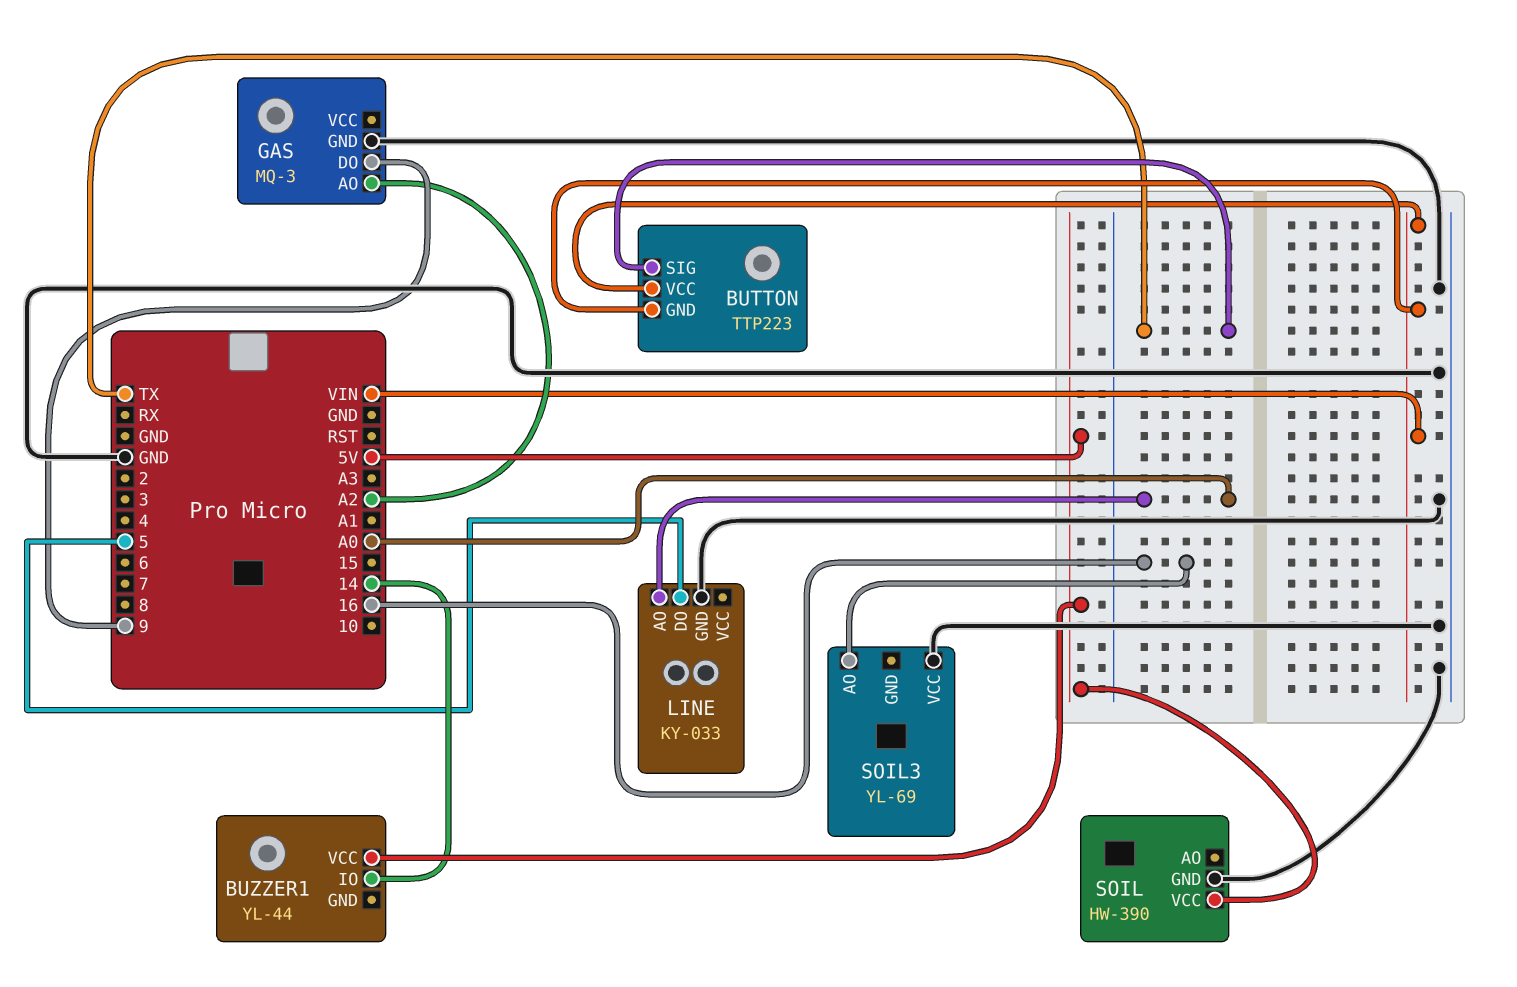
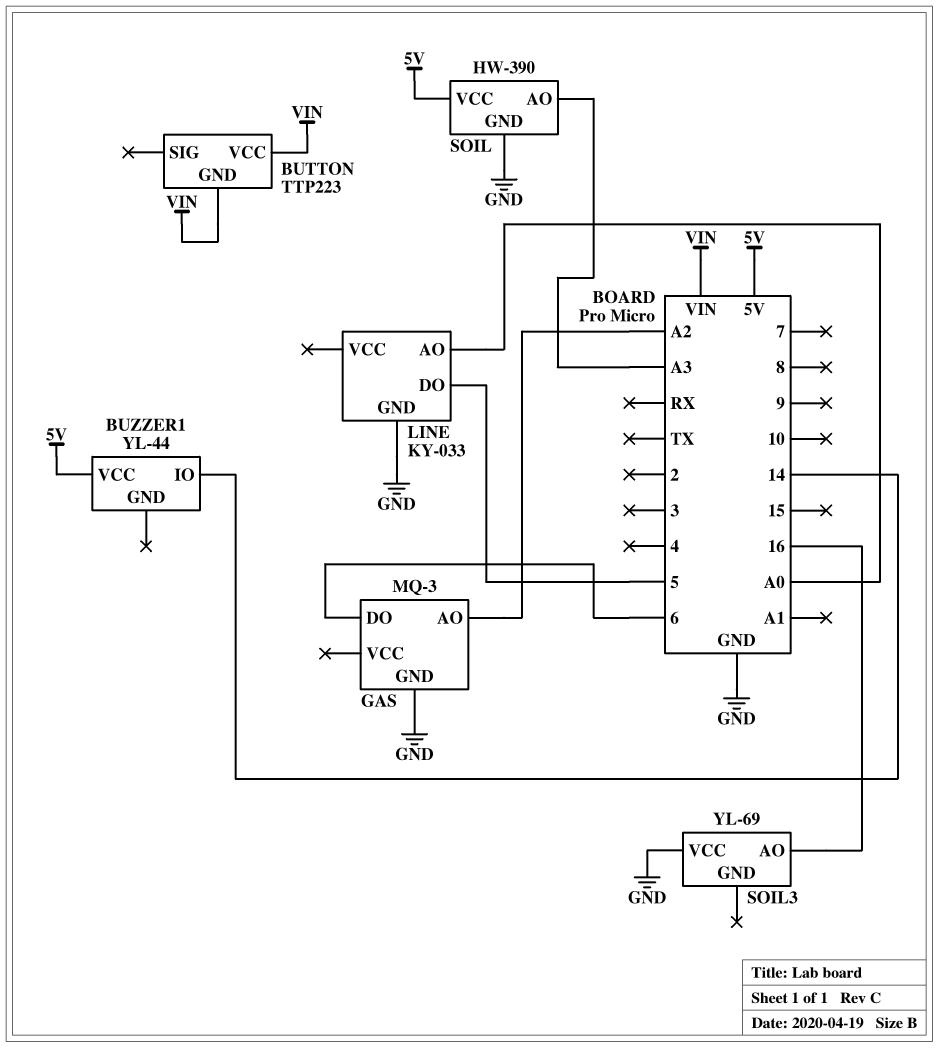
BUTTON pin SIG: TX -> none
GAS pin DO: 9 -> 6
SOIL pin AO: none -> A3

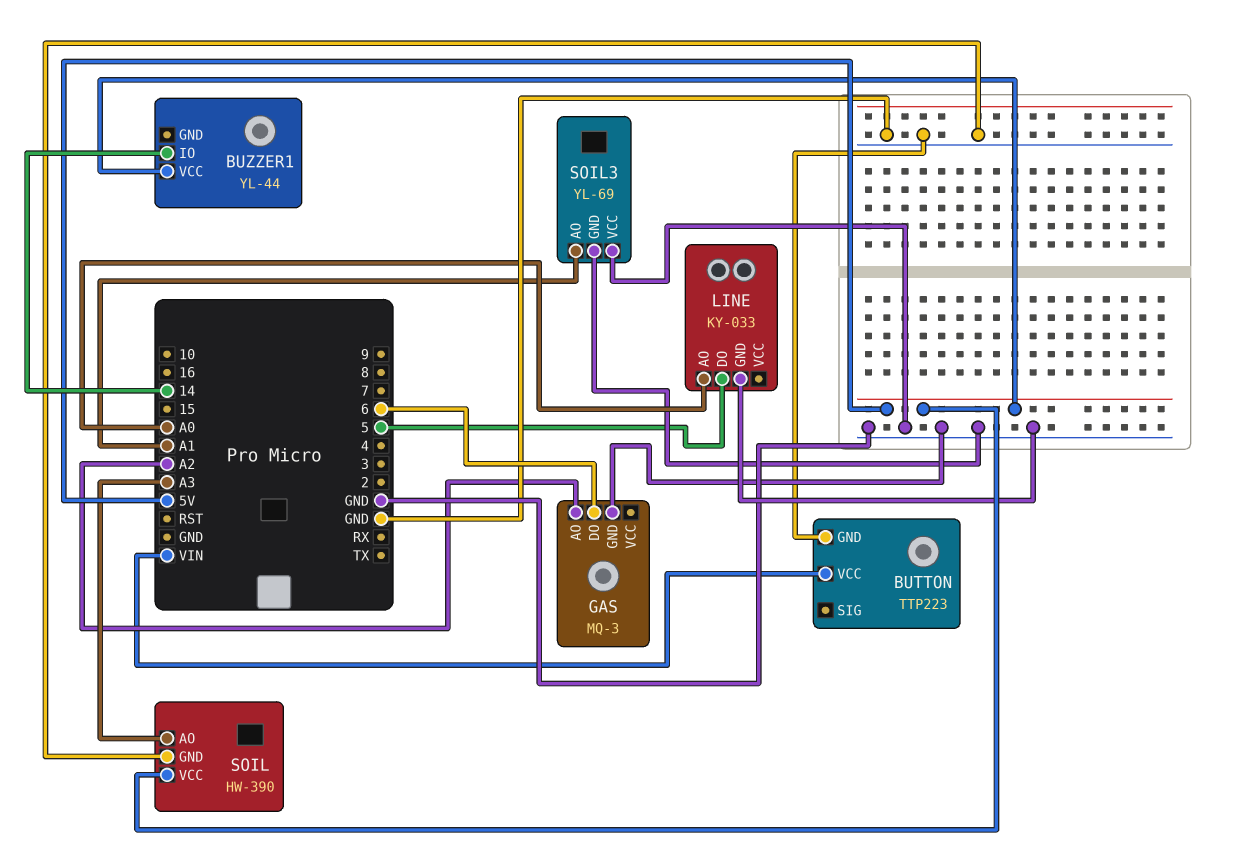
BUTTON pin GND: VIN -> GND
SOIL3 pin AO: 16 -> A1
SOIL3 pin GND: none -> GND

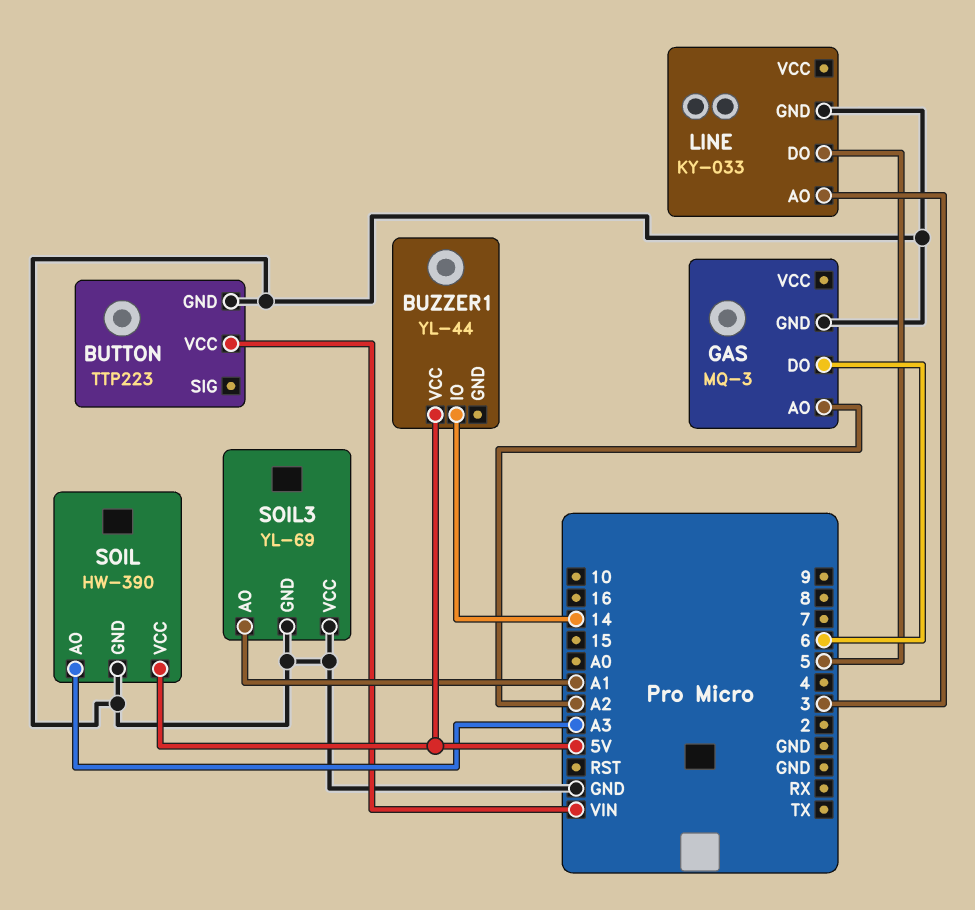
LINE pin AO: A0 -> 3

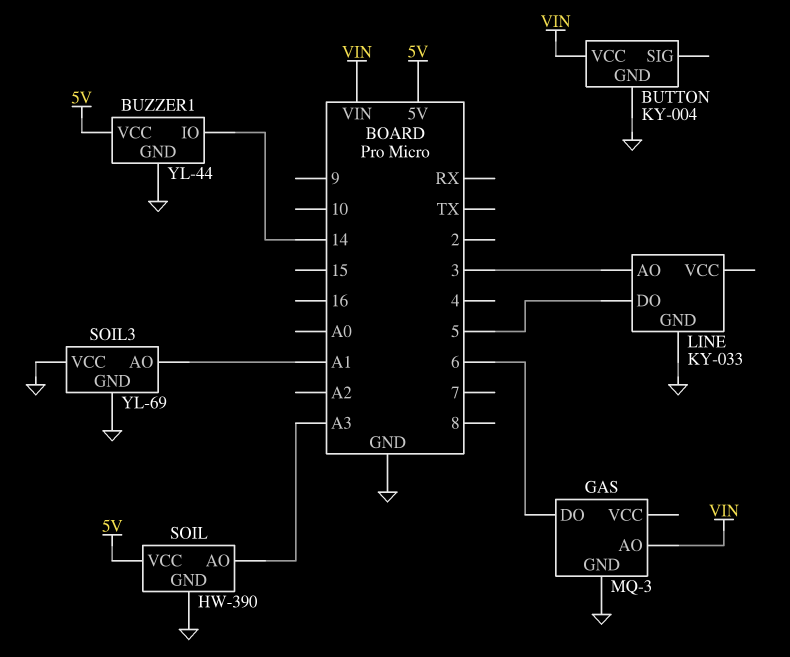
BUTTON: TTP223 -> KY-004
BUZZER1 pin GND: none -> GND
GAS pin AO: A2 -> VIN

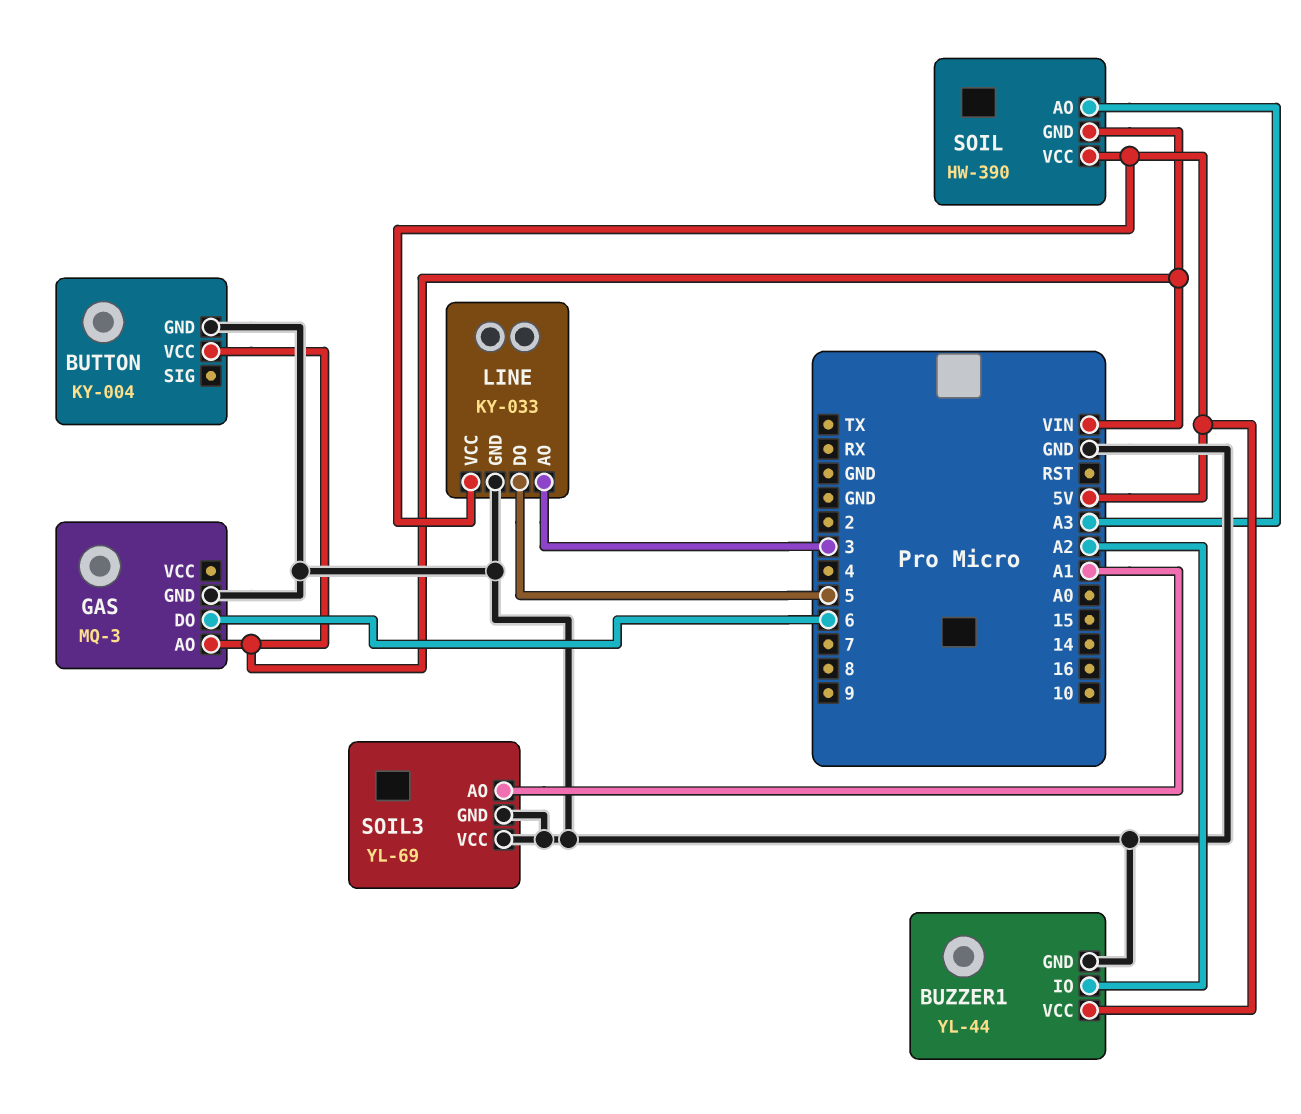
BUZZER1 pin IO: 14 -> A2
LINE pin VCC: none -> 5V
SOIL pin GND: GND -> VIN

